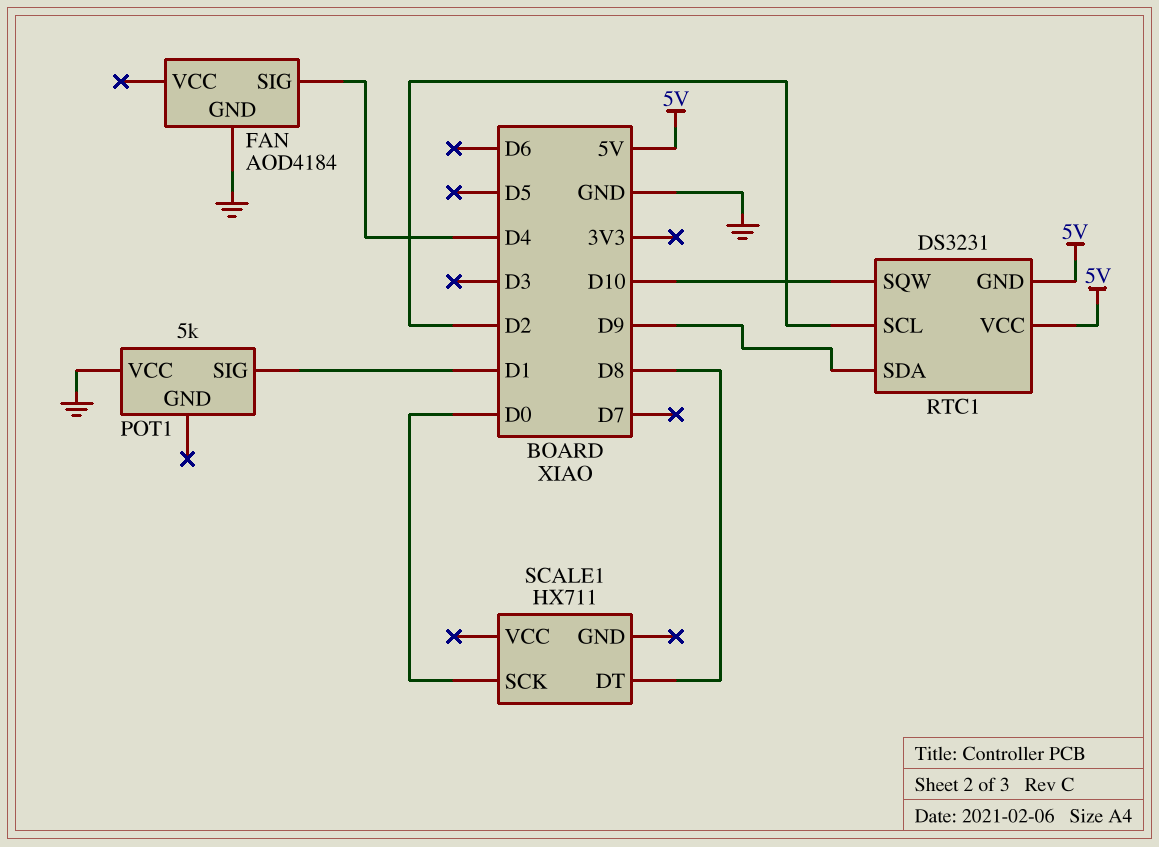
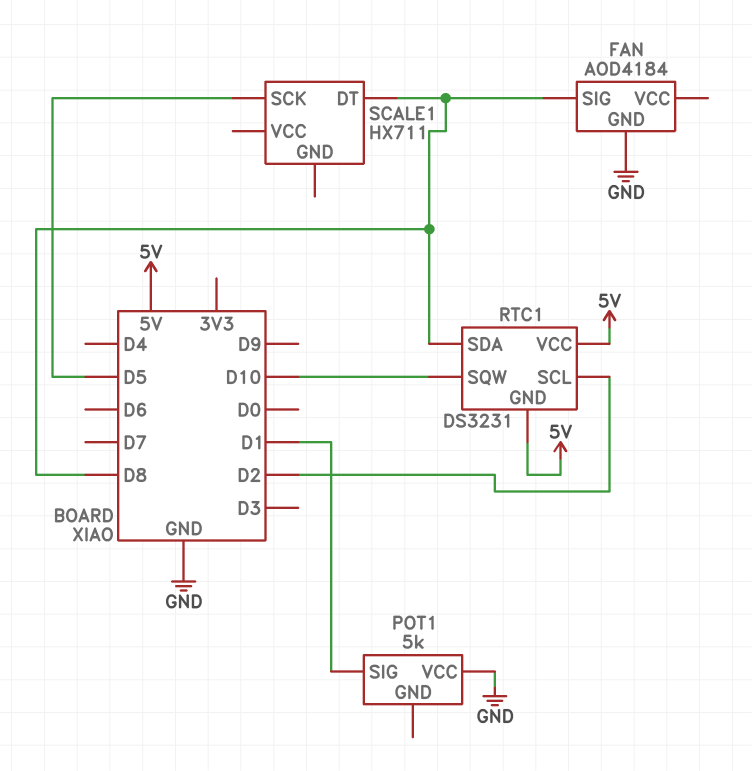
FAN pin SIG: D4 -> D8
RTC1 pin SDA: D9 -> D8
SCALE1 pin SCK: D0 -> D5

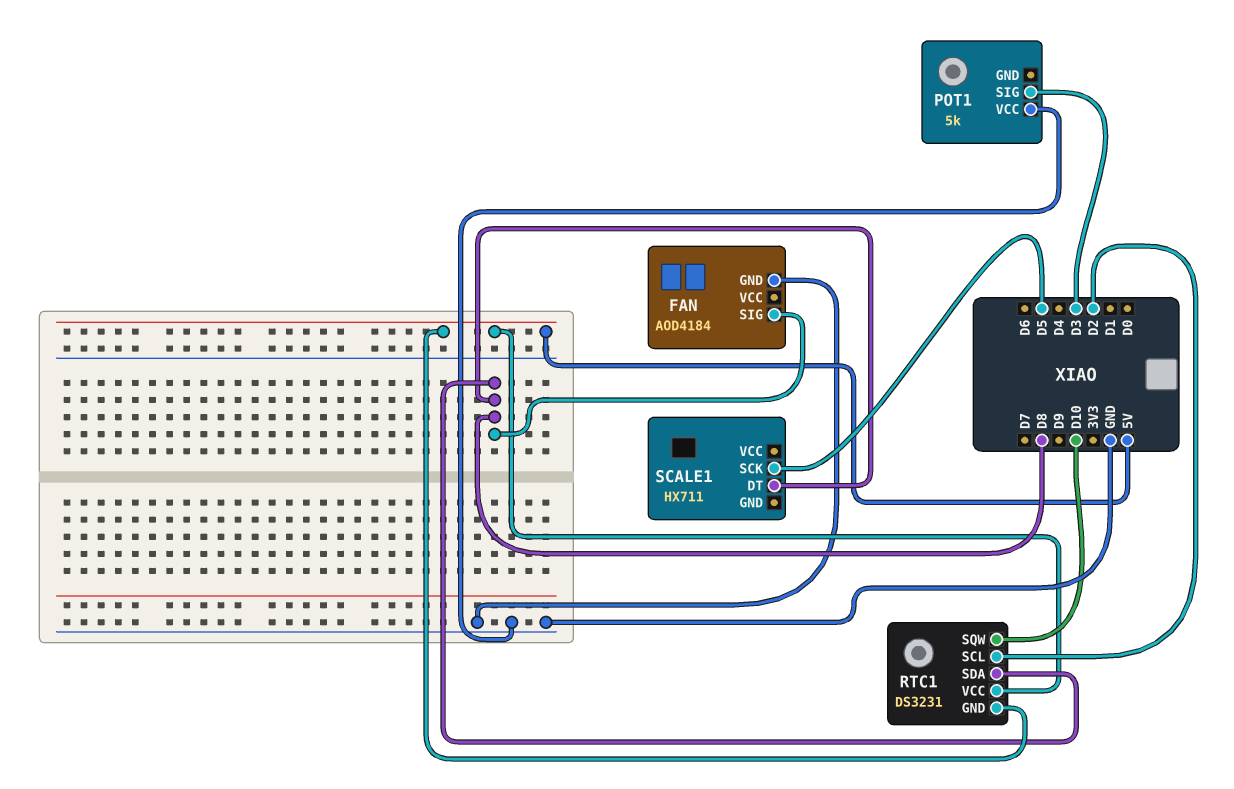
POT1 pin SIG: D1 -> D3

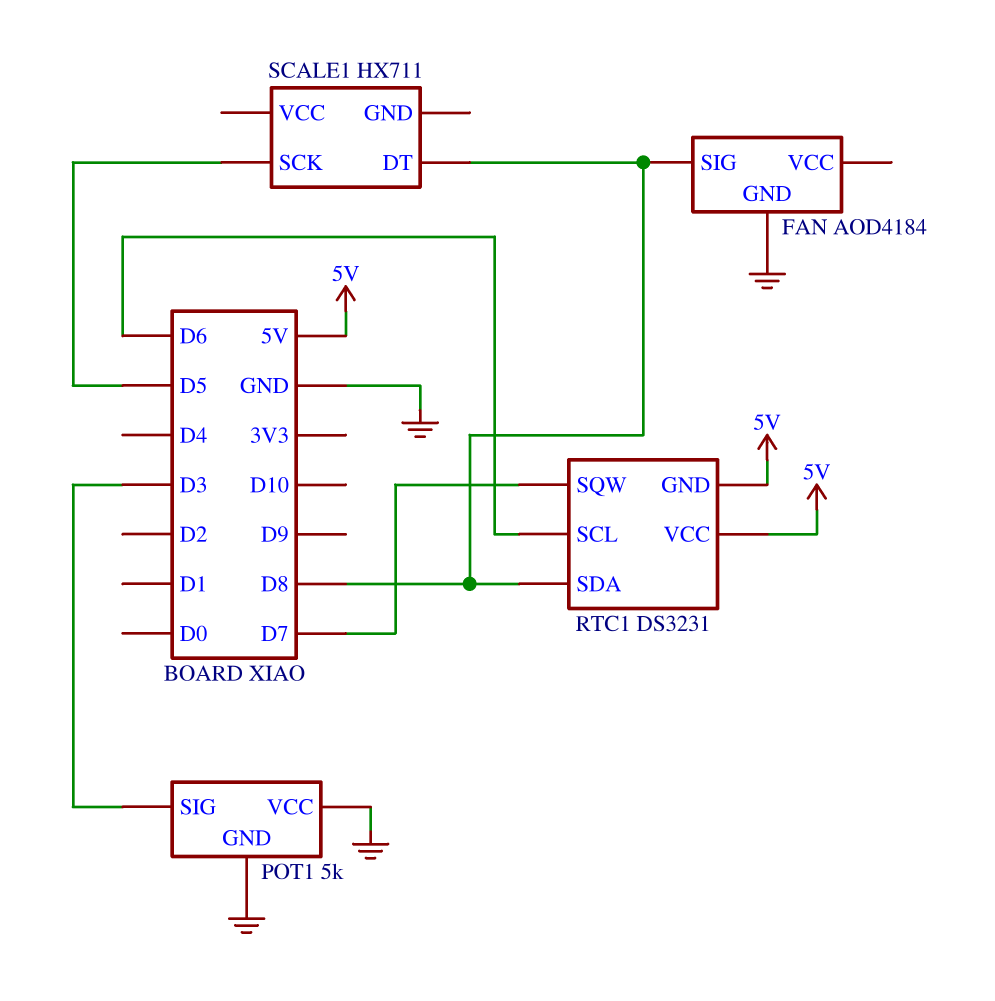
POT1 pin GND: none -> GND
RTC1 pin SCL: D2 -> D6
RTC1 pin SQW: D10 -> D7

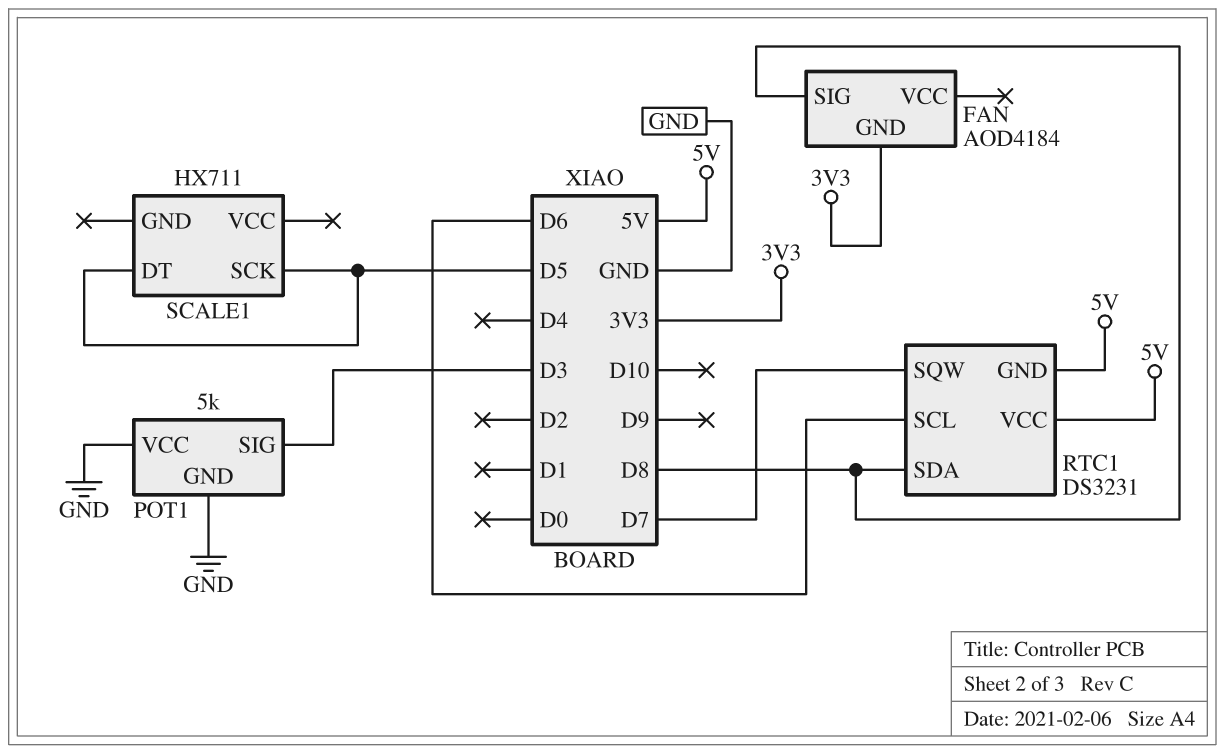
FAN pin GND: GND -> 3V3
SCALE1 pin DT: D8 -> D5

